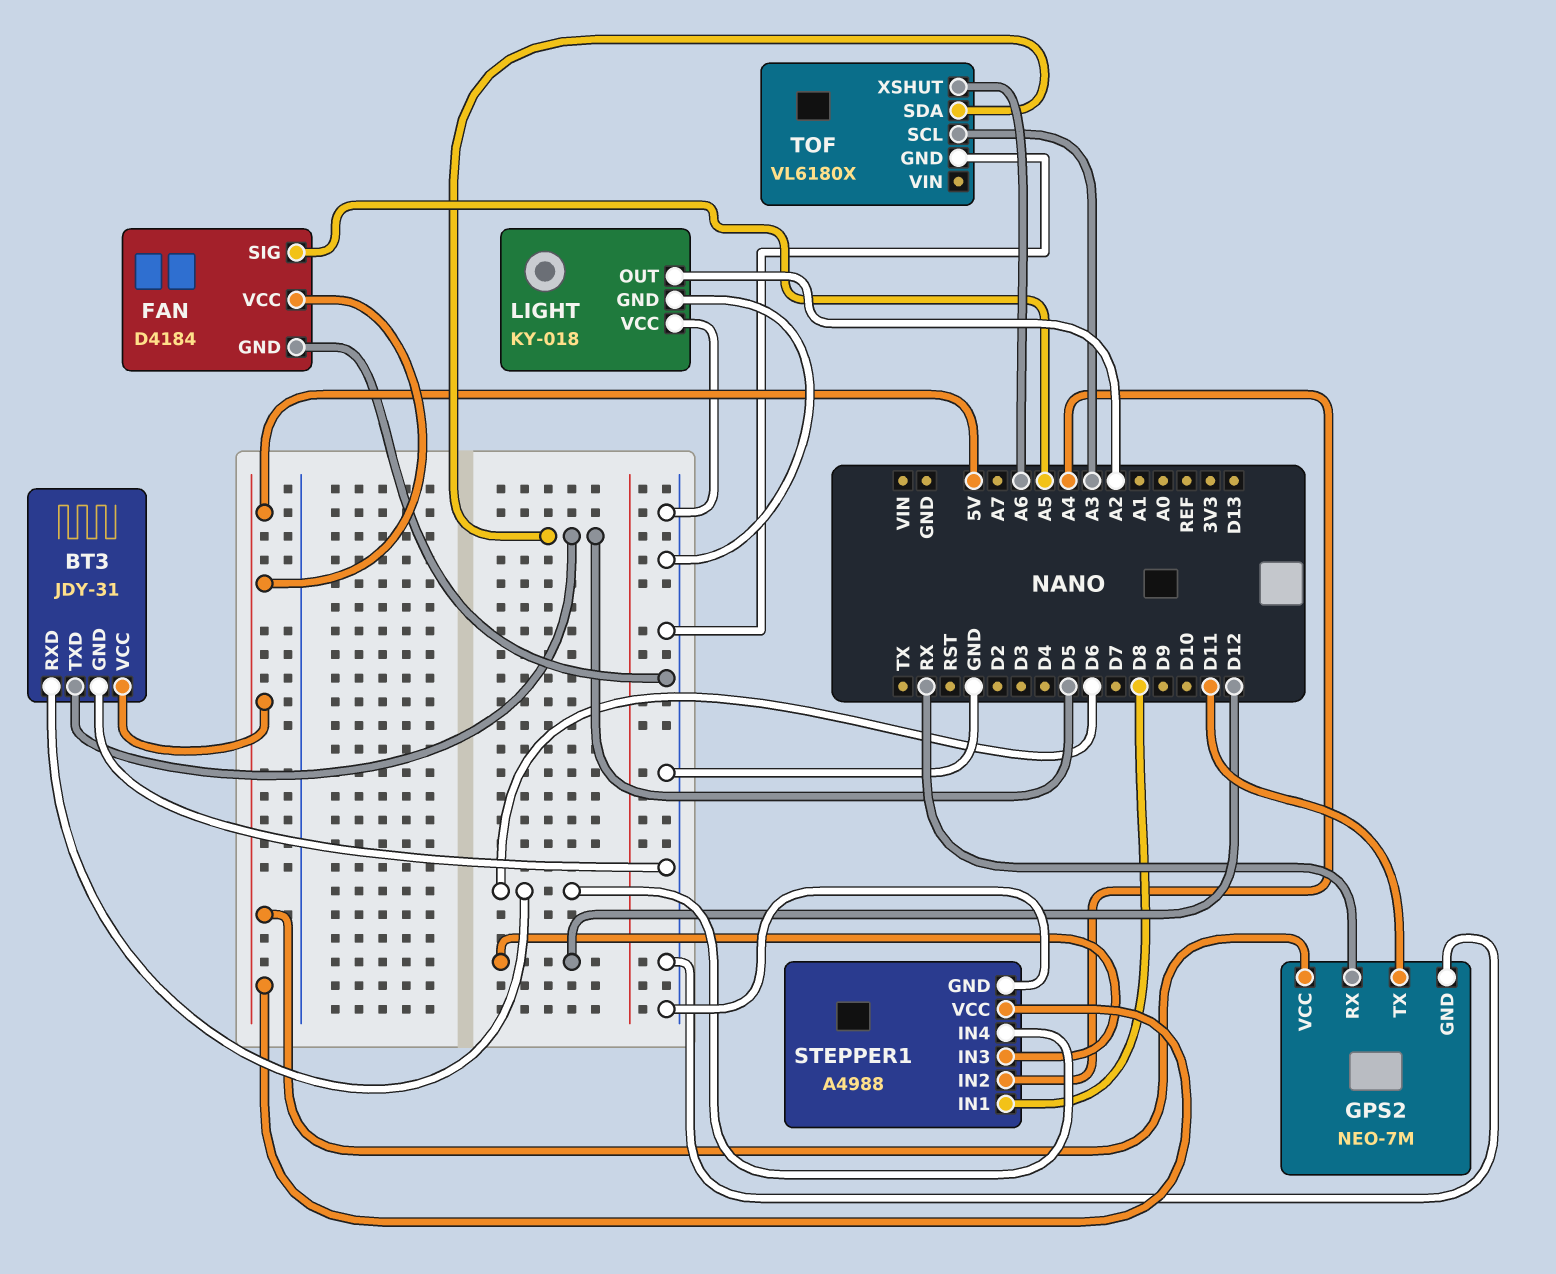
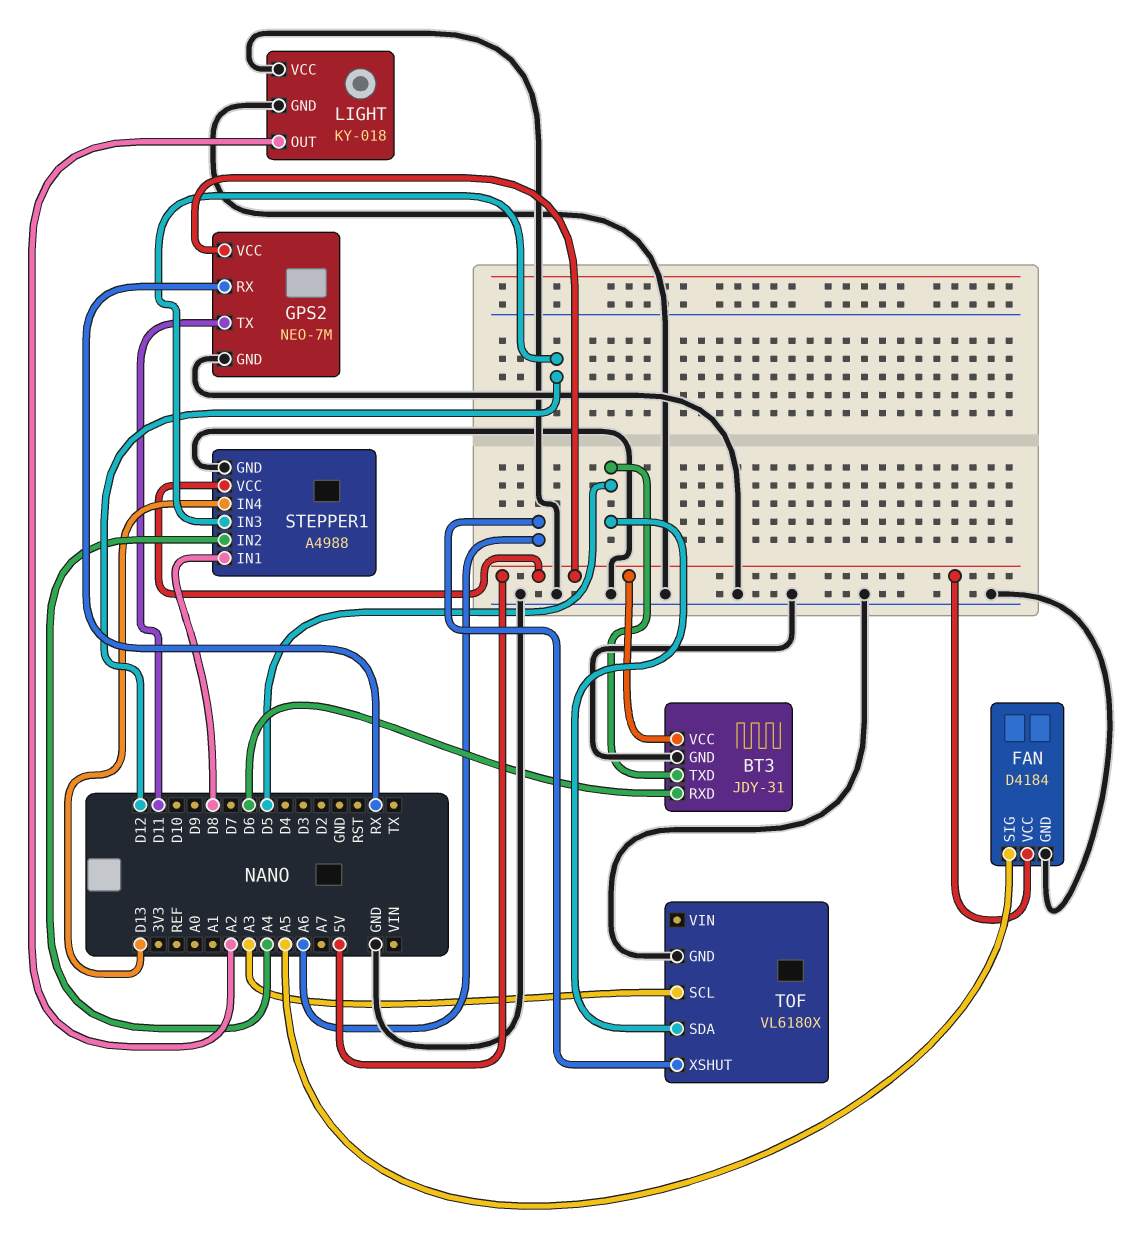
STEPPER1 pin IN4: D6 -> D13

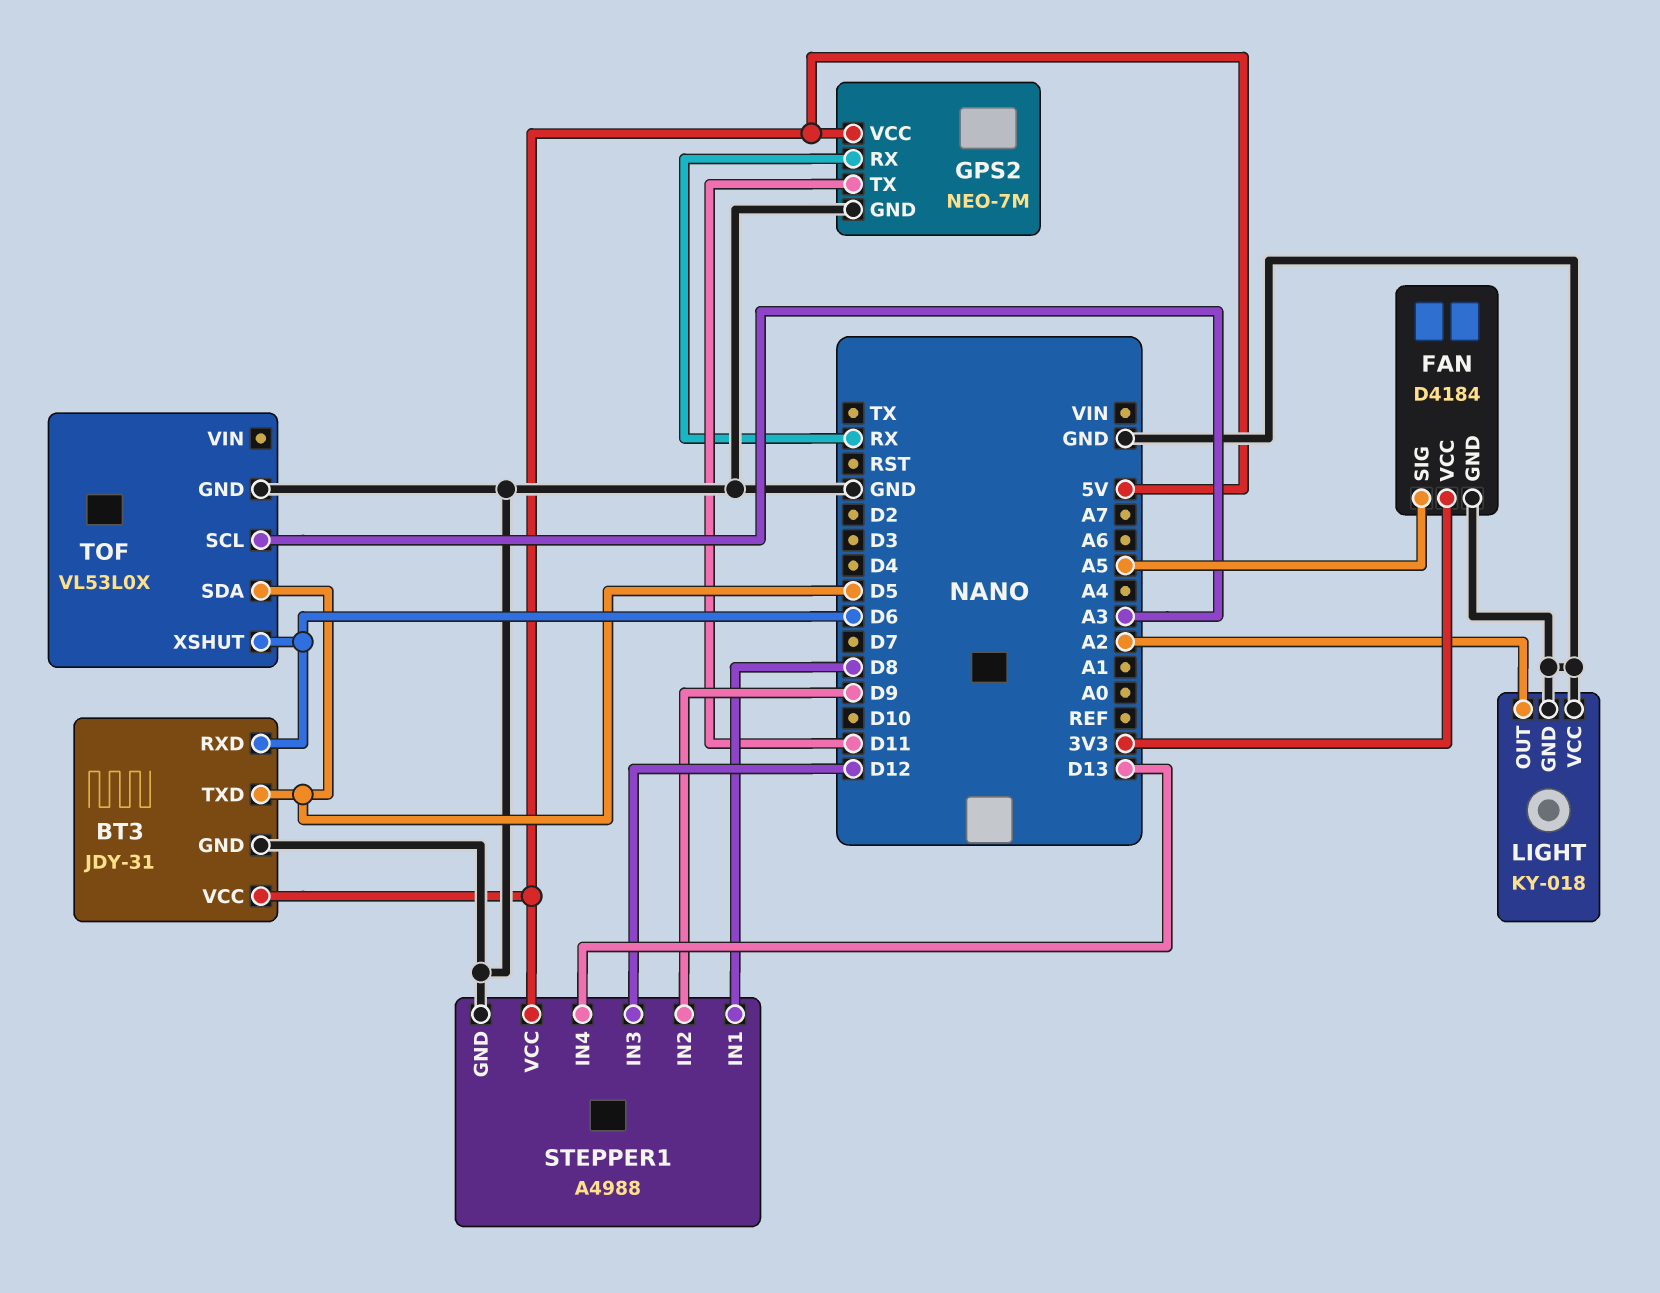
FAN pin VCC: 5V -> 3V3
STEPPER1 pin IN2: A4 -> D9
TOF: VL6180X -> VL53L0X
TOF pin XSHUT: A6 -> D6

